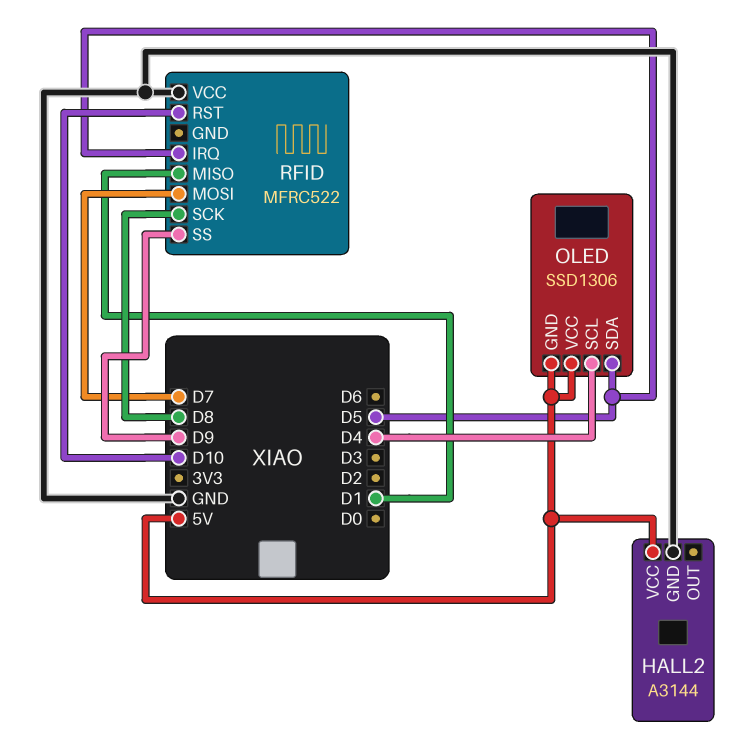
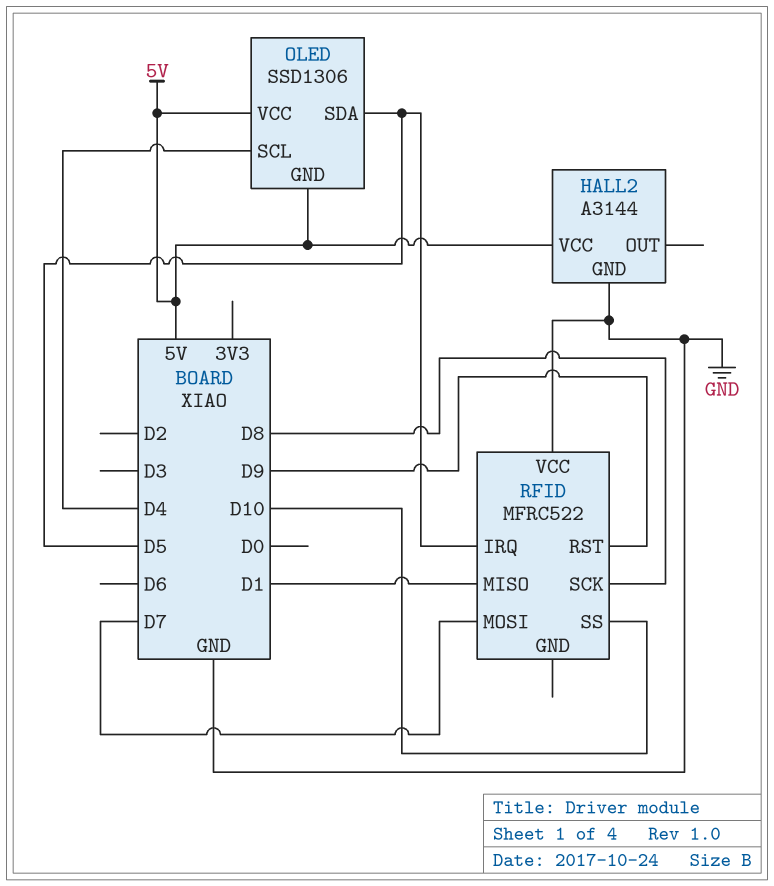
RFID pin RST: D10 -> D9
RFID pin SS: D9 -> D10

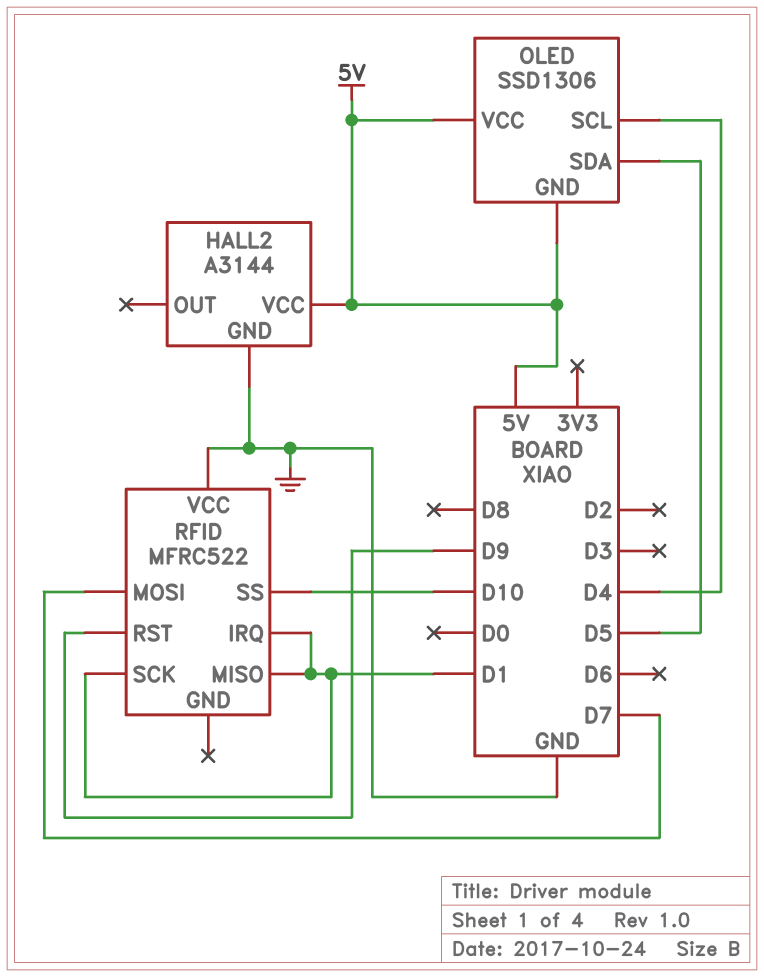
RFID pin IRQ: D5 -> D1
RFID pin SCK: D8 -> D1

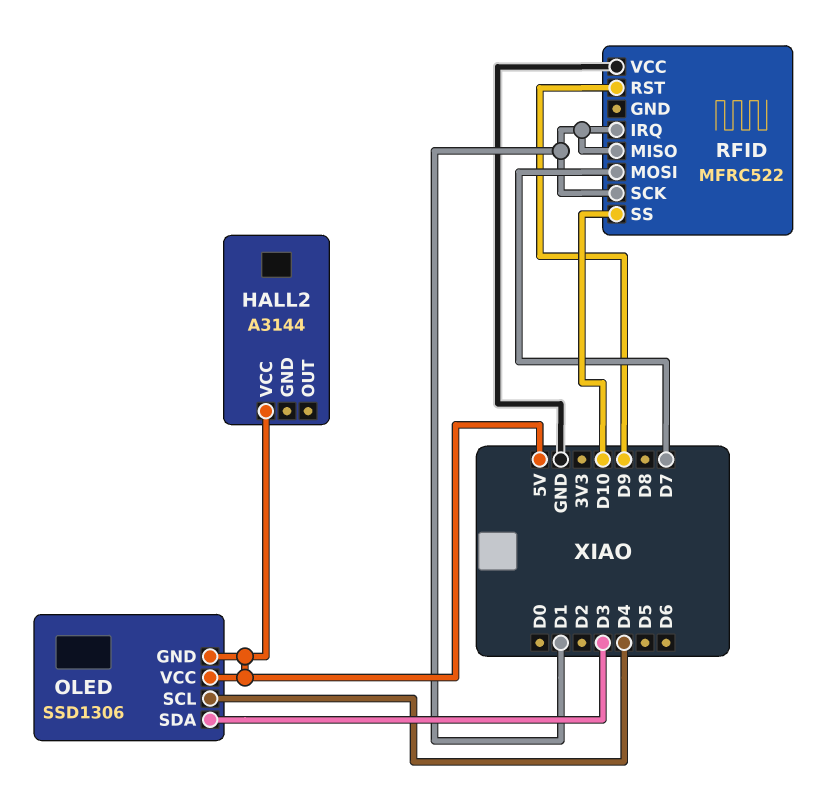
HALL2 pin GND: GND -> none
OLED pin SDA: D5 -> D3

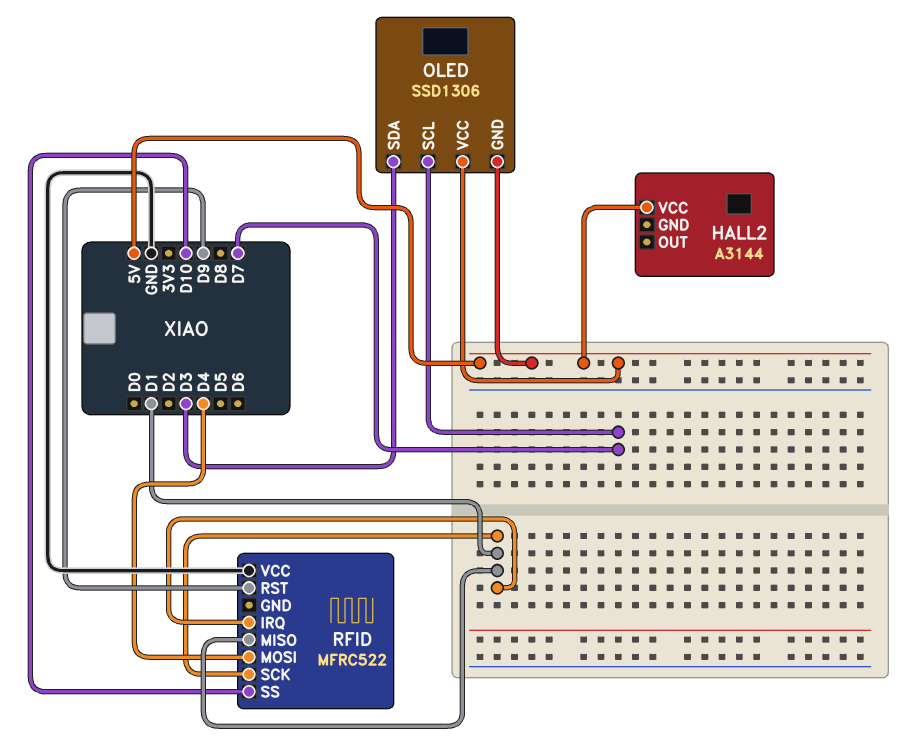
OLED pin SCL: D4 -> D7
RFID pin MOSI: D7 -> D4

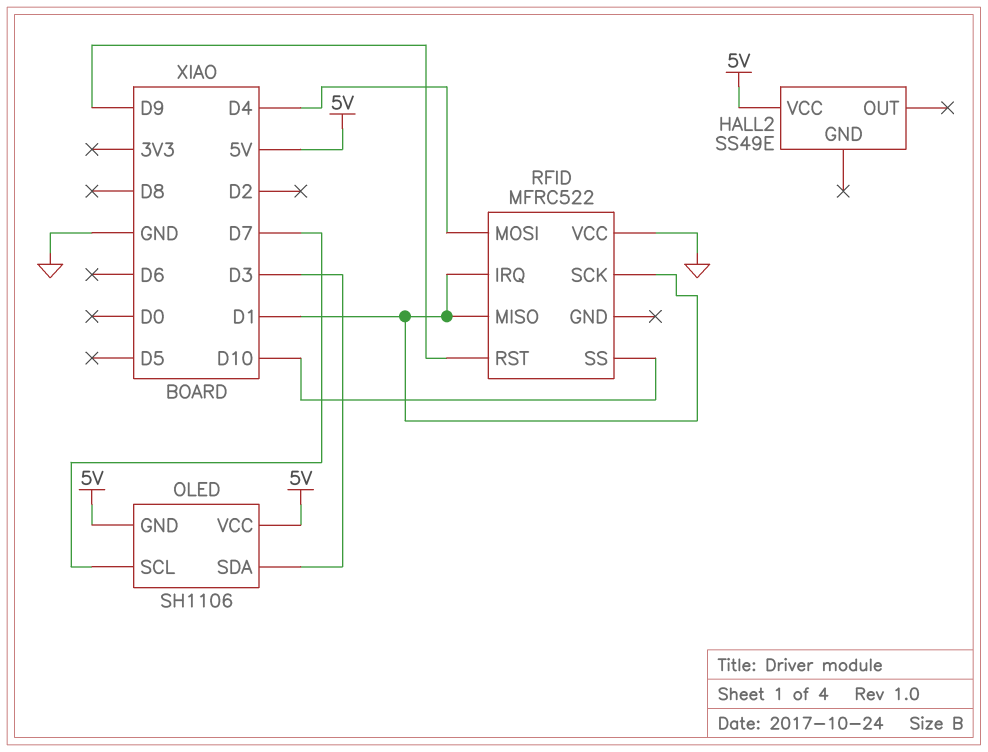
HALL2: A3144 -> SS49E
OLED: SSD1306 -> SH1106

